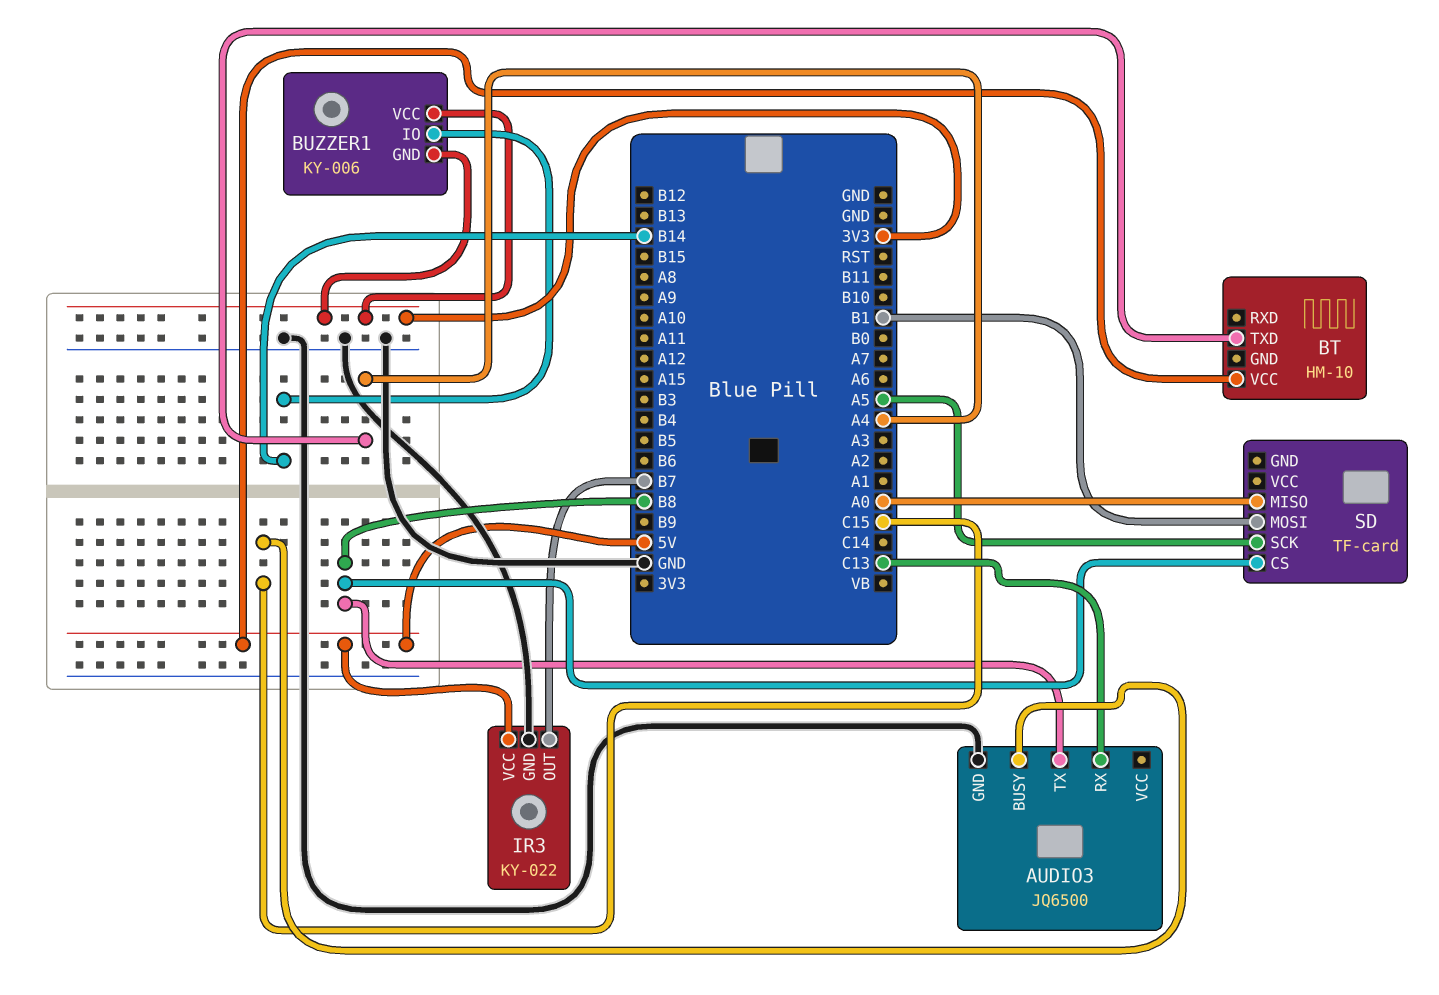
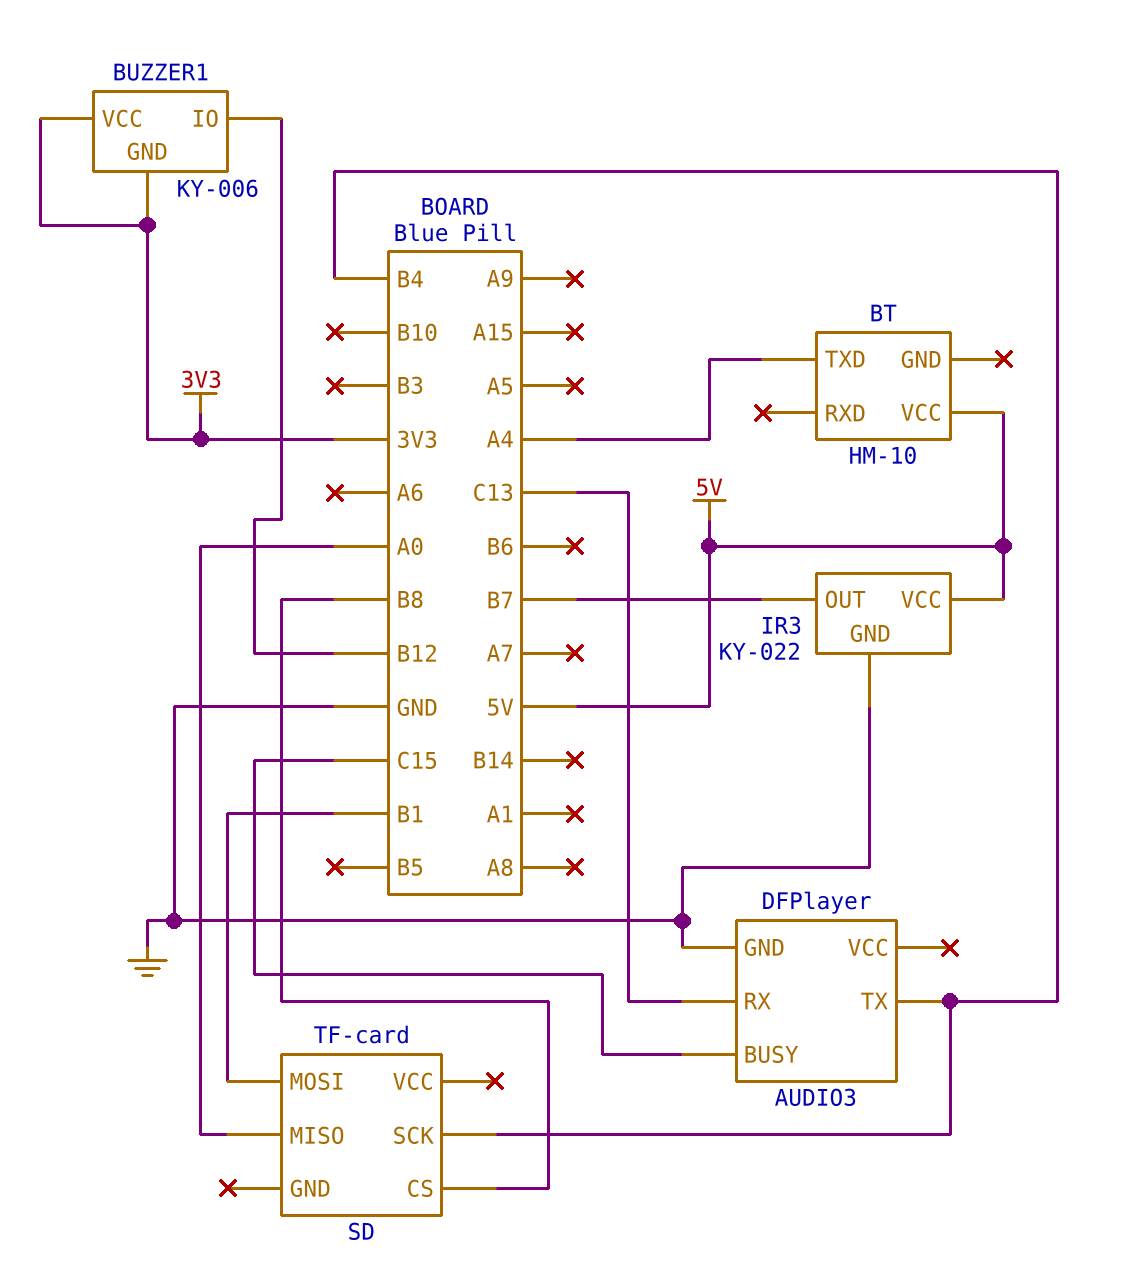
AUDIO3: JQ6500 -> DFPlayer
AUDIO3 pin TX: B8 -> B4
BUZZER1 pin IO: B14 -> B12
SD pin SCK: A5 -> B4

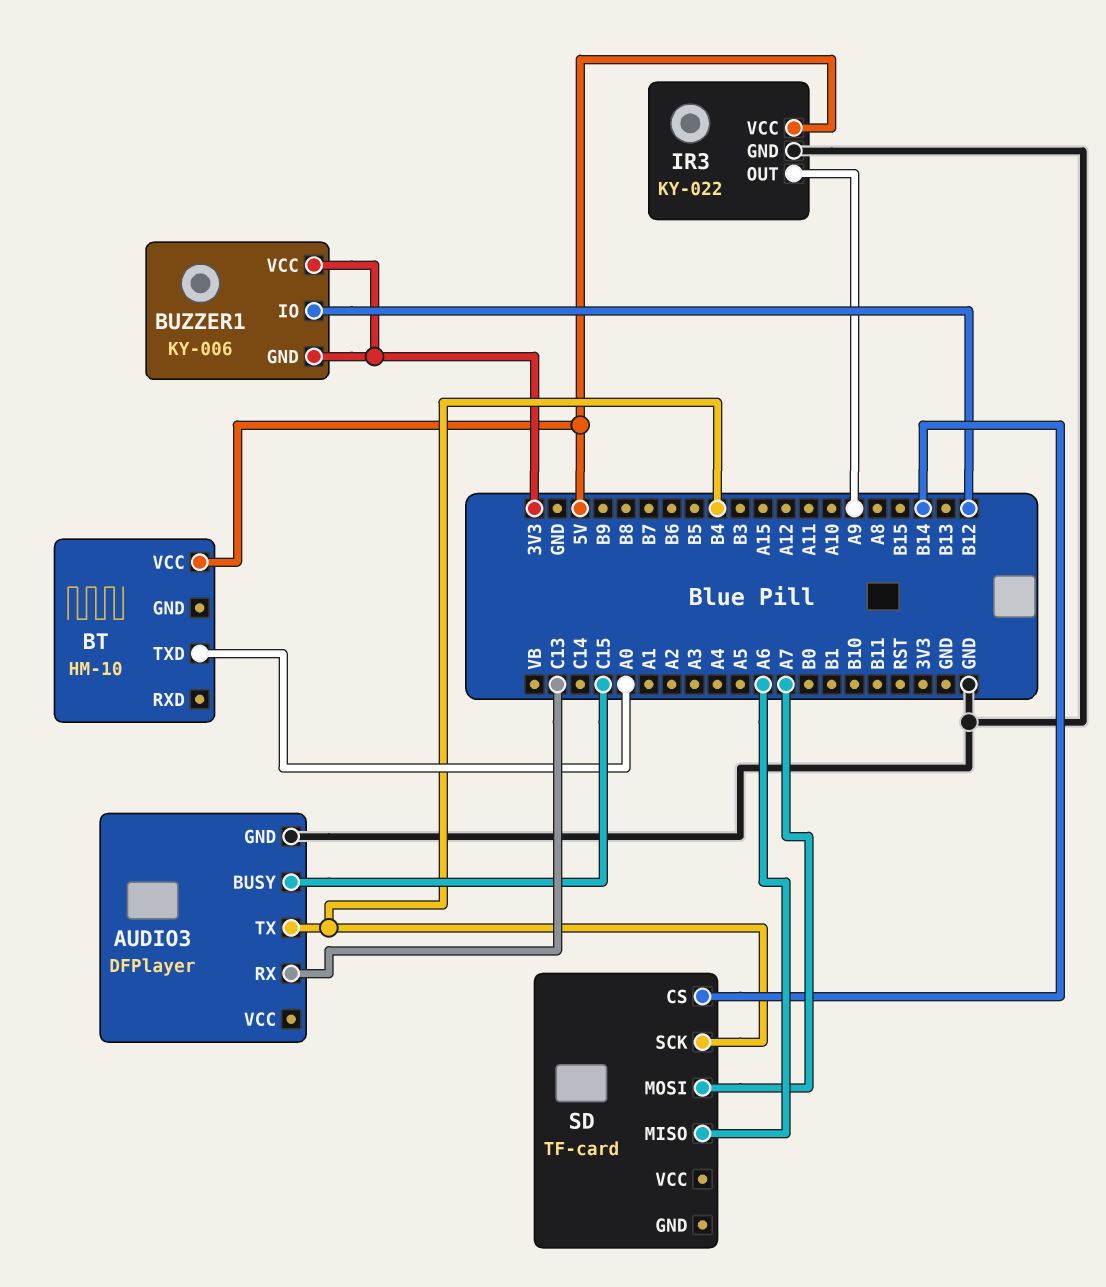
BT pin TXD: A4 -> A0
IR3 pin OUT: B7 -> A9
SD pin CS: B8 -> B14
SD pin MISO: A0 -> A6
SD pin MOSI: B1 -> A7

